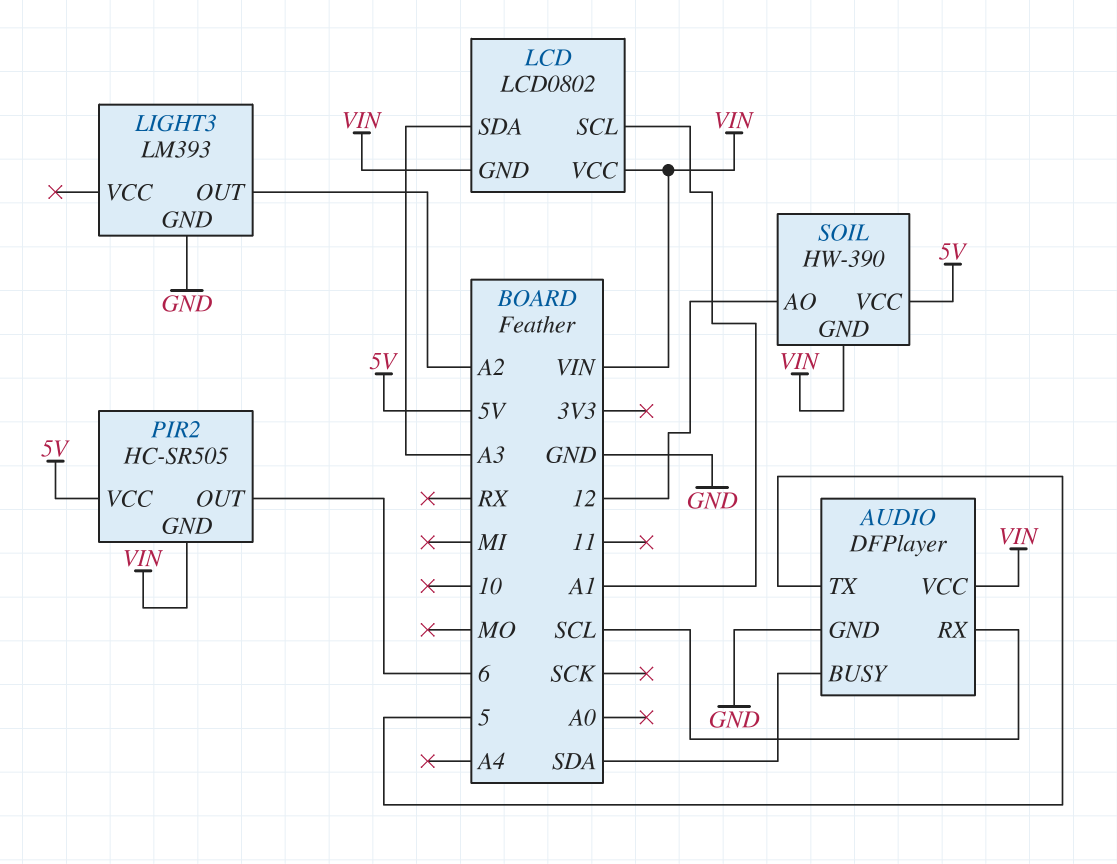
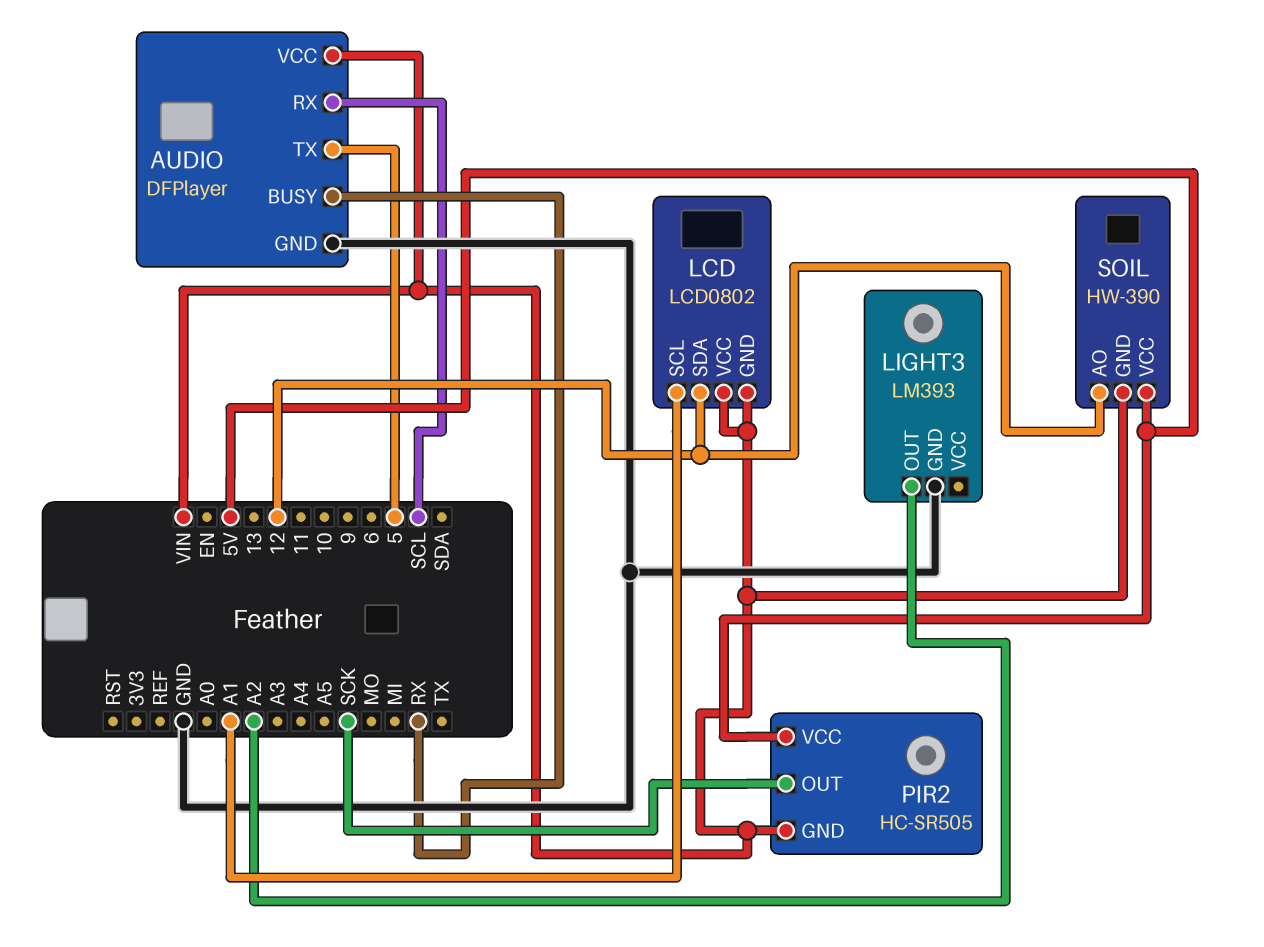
AUDIO pin BUSY: SDA -> RX
LCD pin SDA: A3 -> 12
PIR2 pin OUT: 6 -> SCK

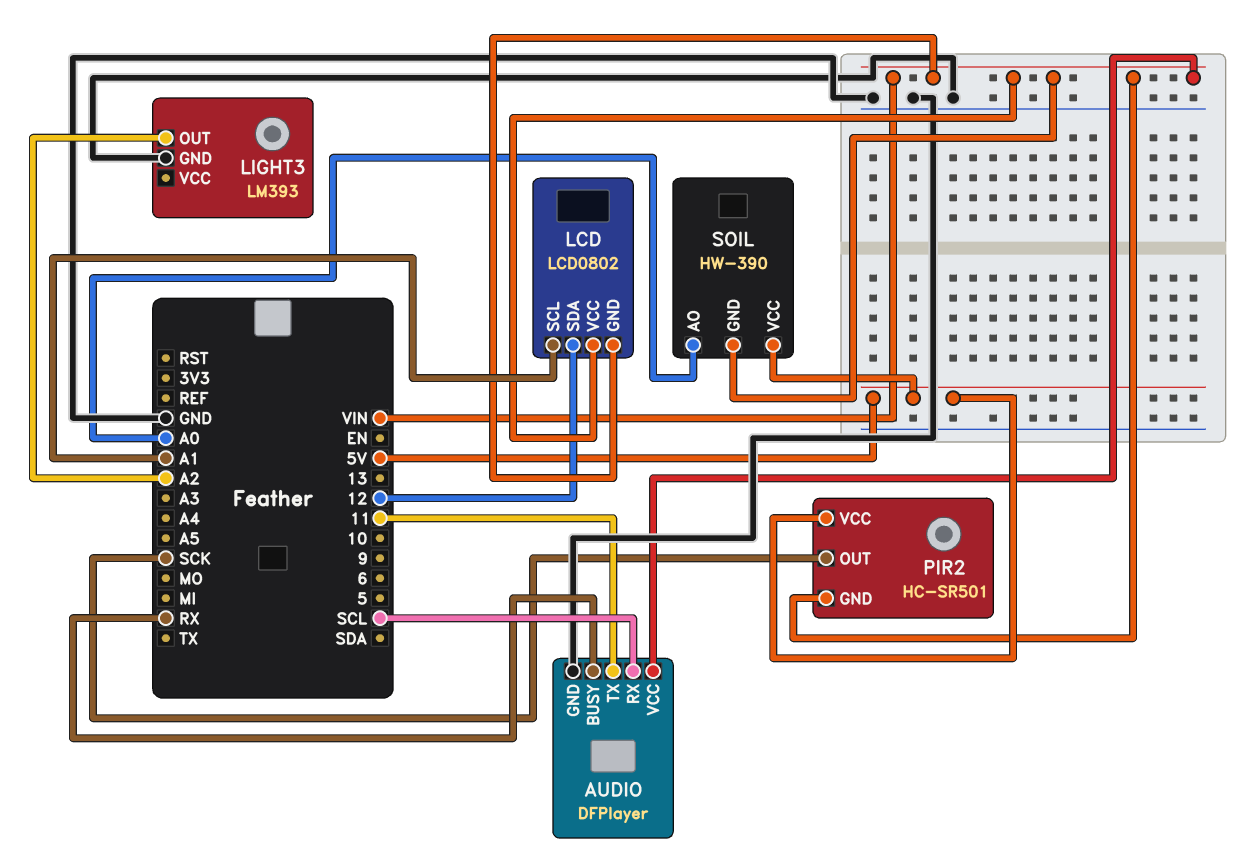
AUDIO pin TX: 5 -> 11
PIR2: HC-SR505 -> HC-SR501
SOIL pin AO: 12 -> A0

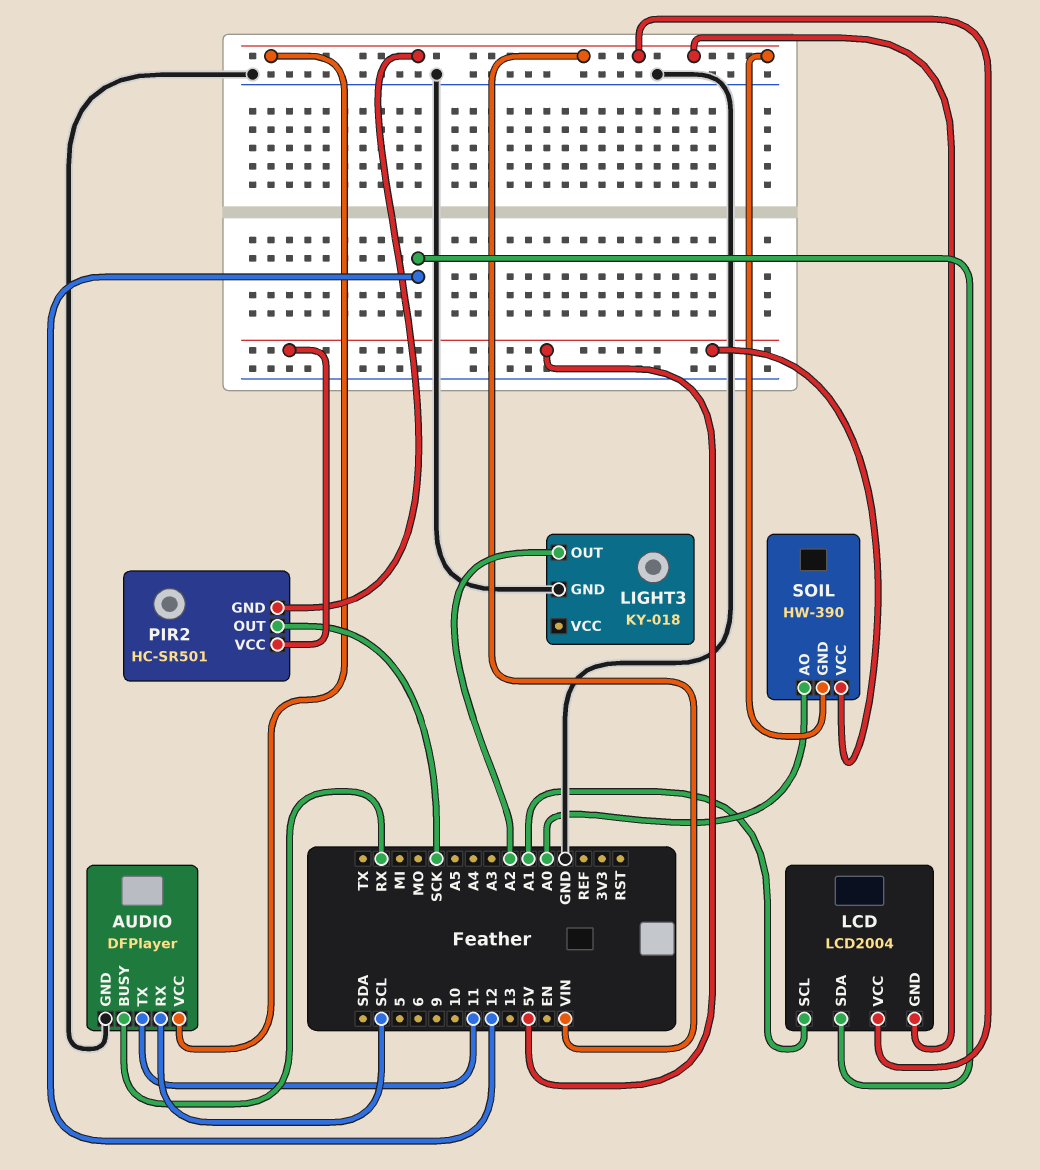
LCD: LCD0802 -> LCD2004
LIGHT3: LM393 -> KY-018

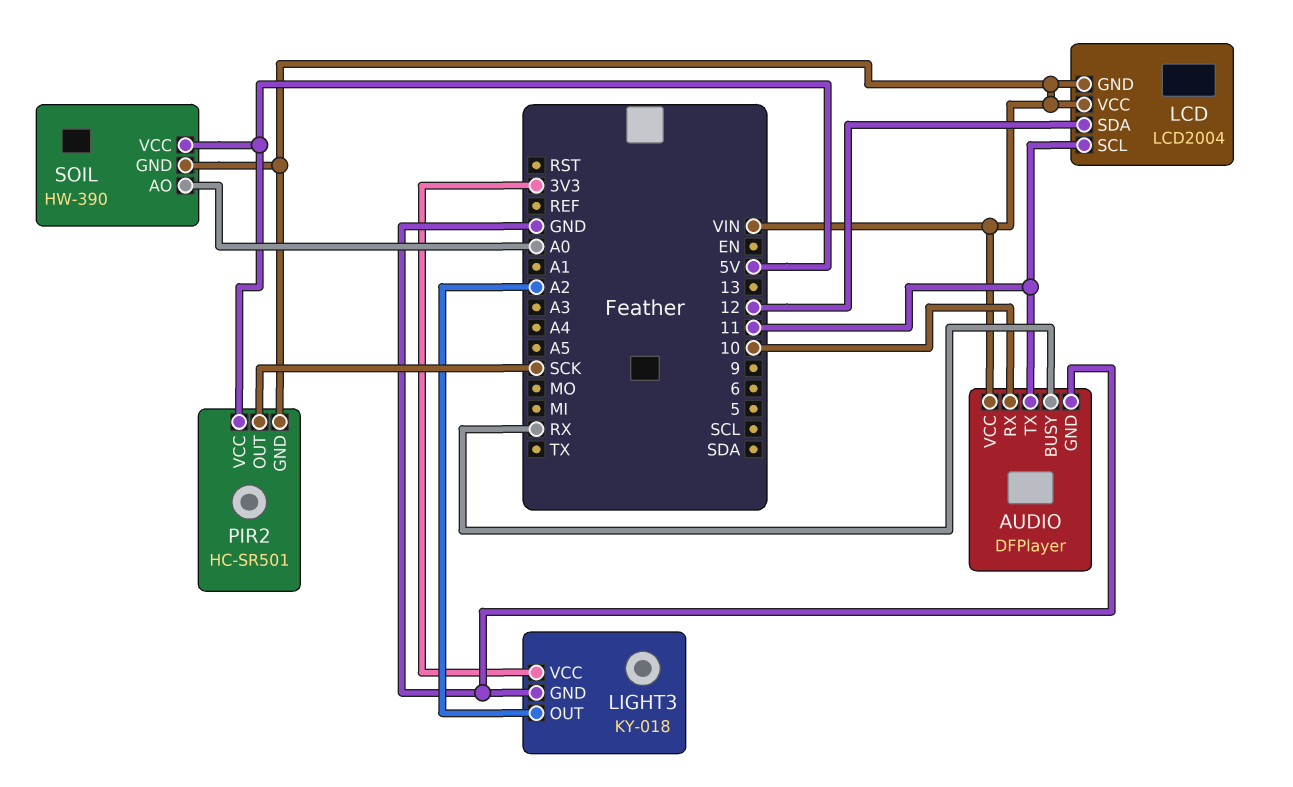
AUDIO pin RX: SCL -> 10
LCD pin SCL: A1 -> 11
LIGHT3 pin VCC: none -> 3V3

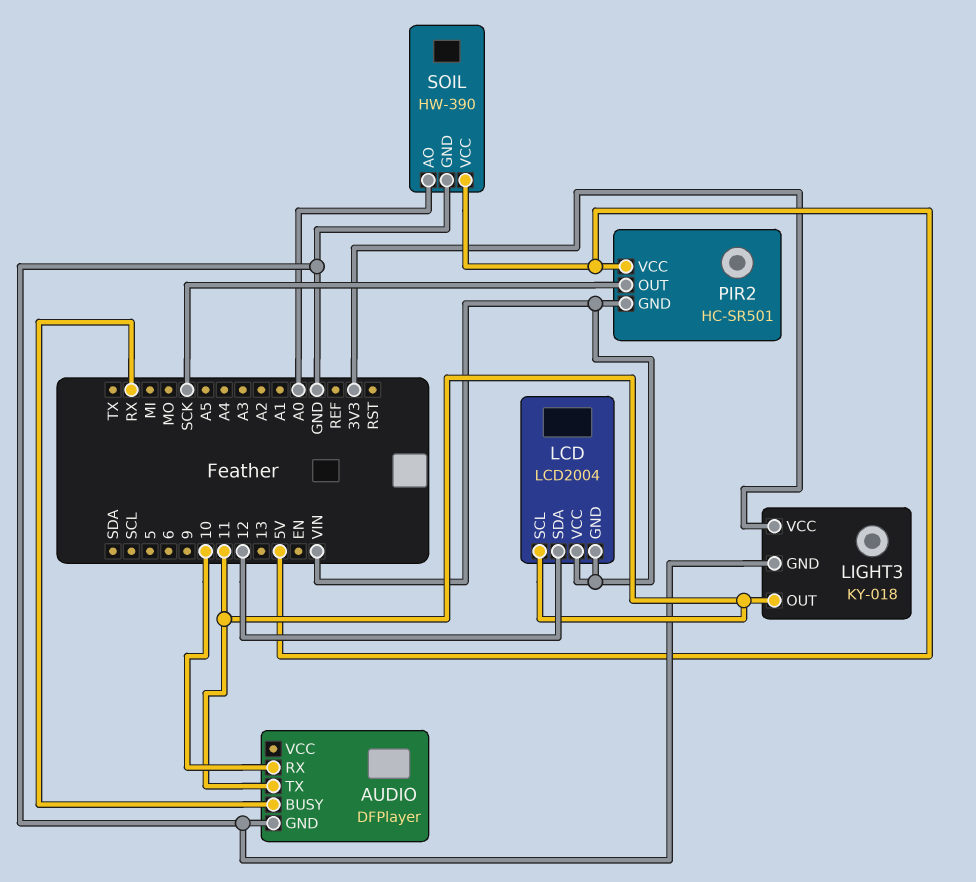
AUDIO pin VCC: VIN -> none
LIGHT3 pin OUT: A2 -> 11
SOIL pin GND: VIN -> GND

